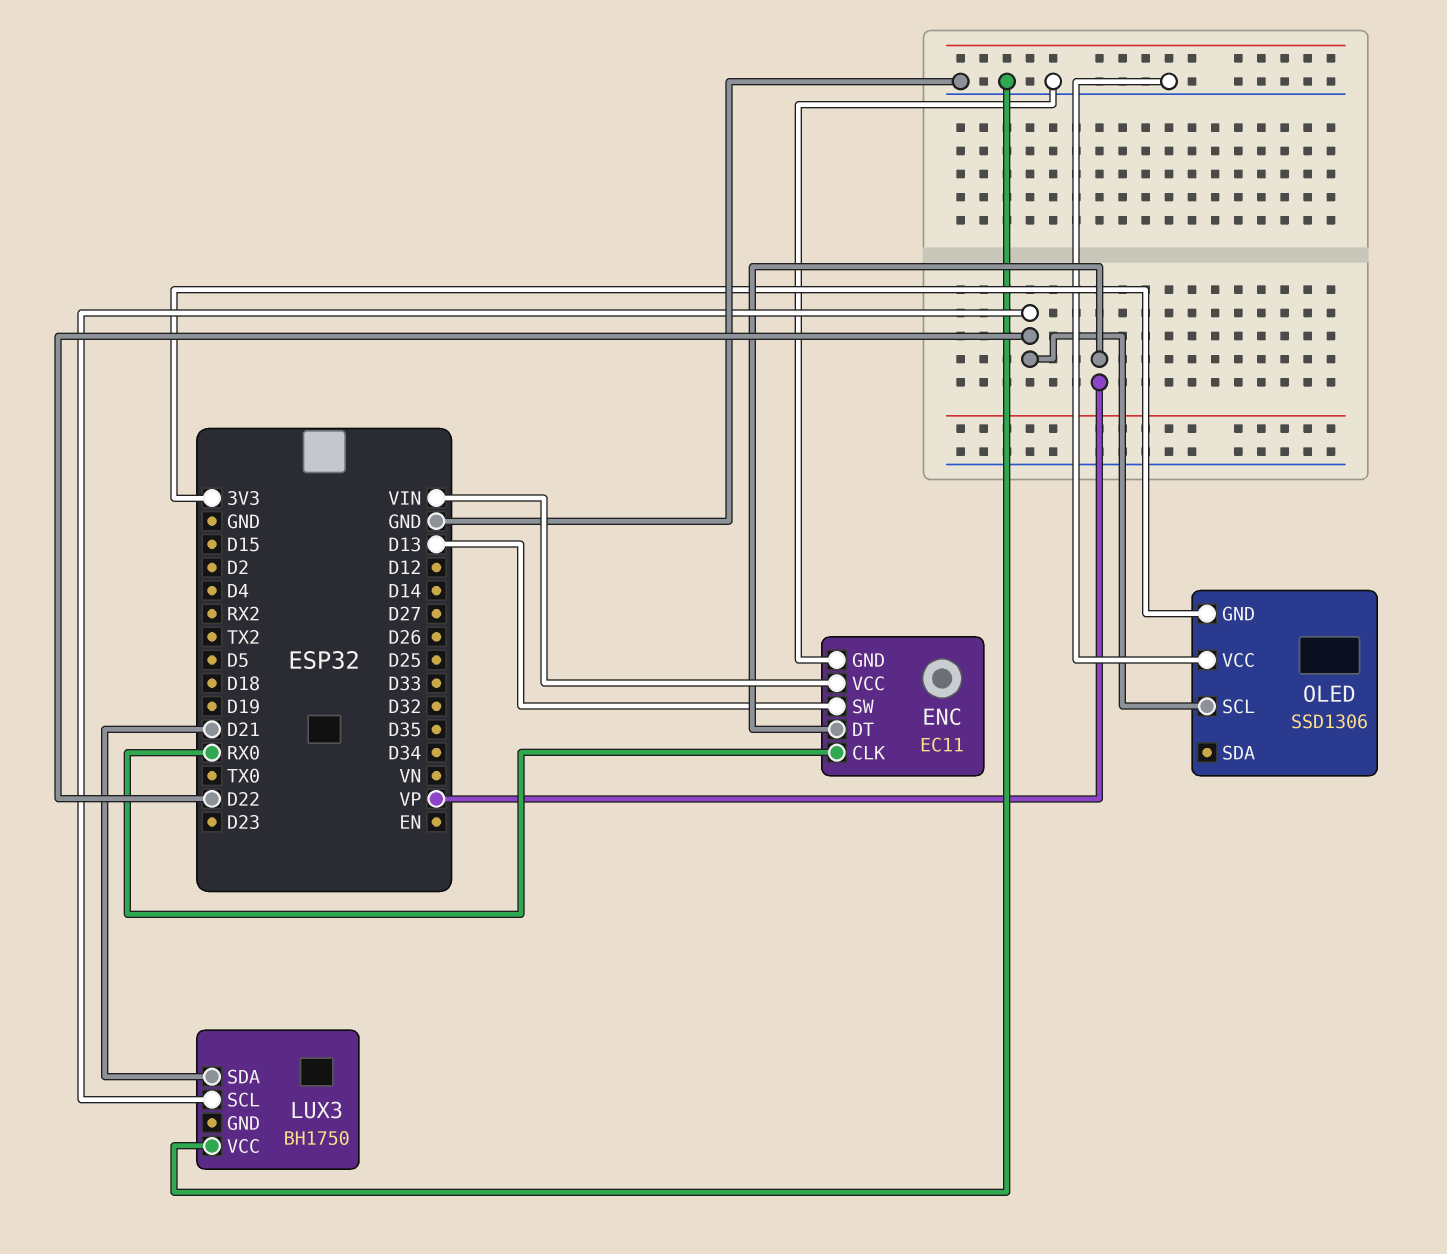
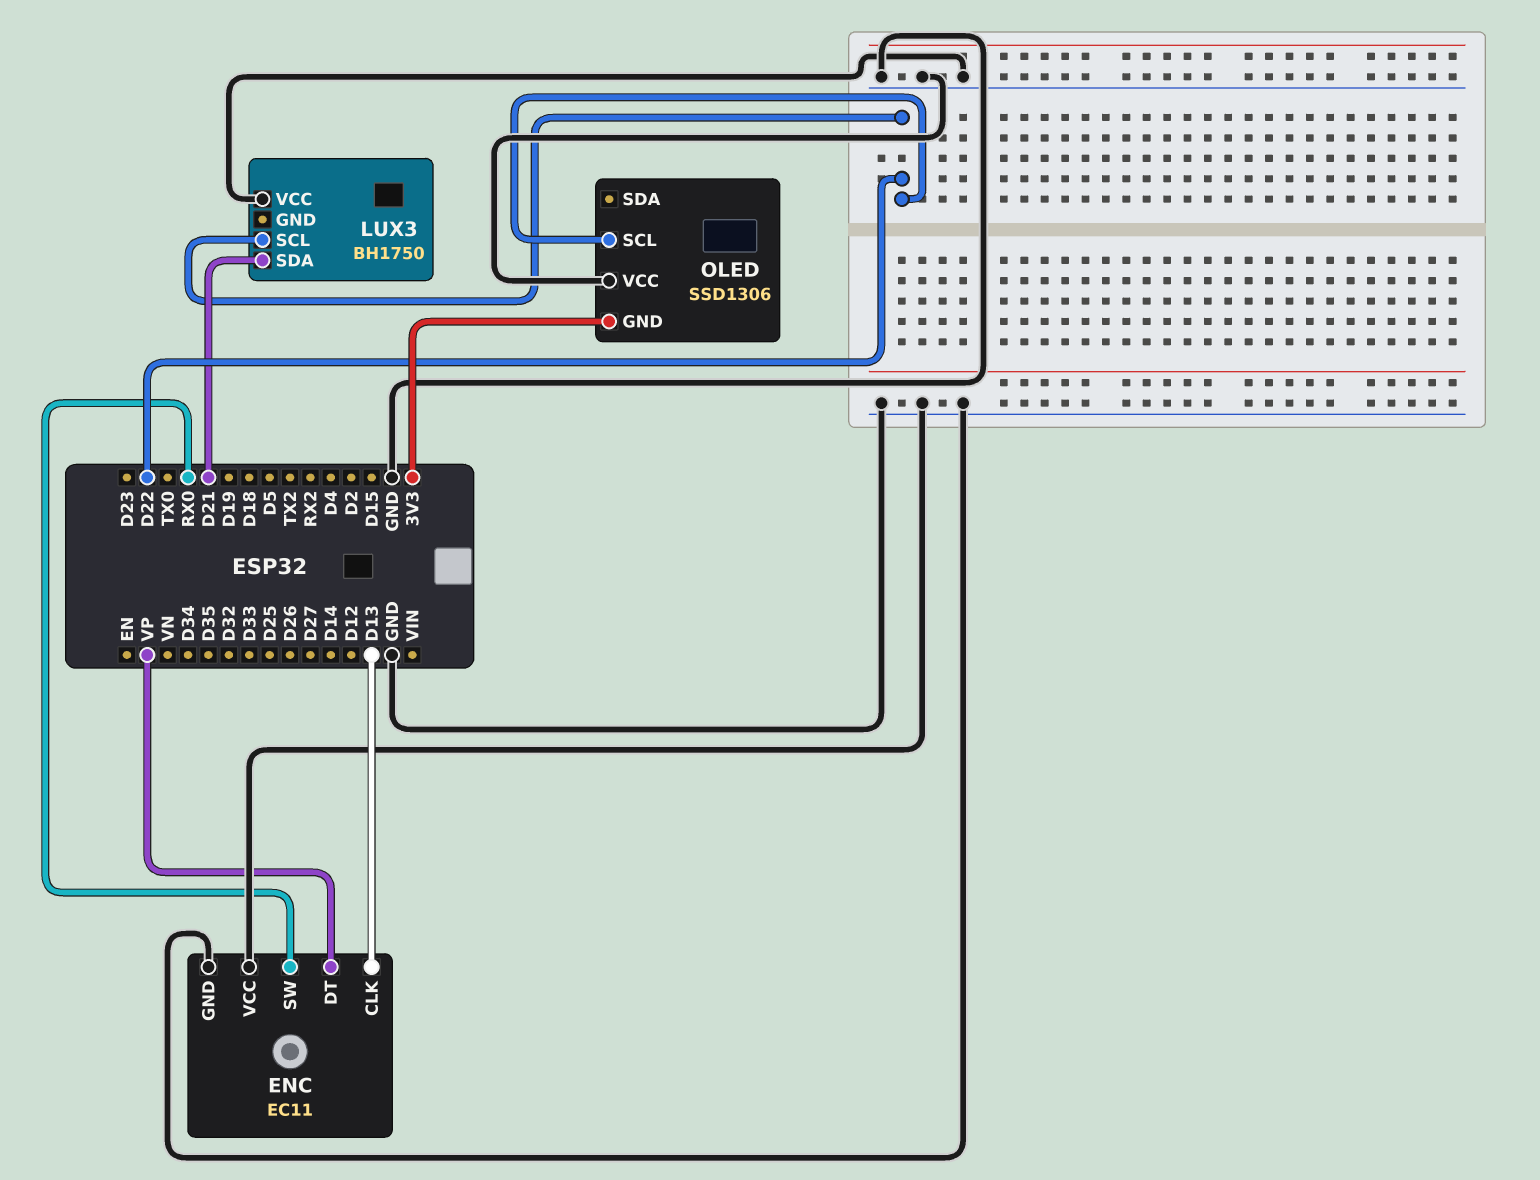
ENC pin CLK: RX0 -> D13
ENC pin SW: D13 -> RX0
ENC pin VCC: VIN -> GND

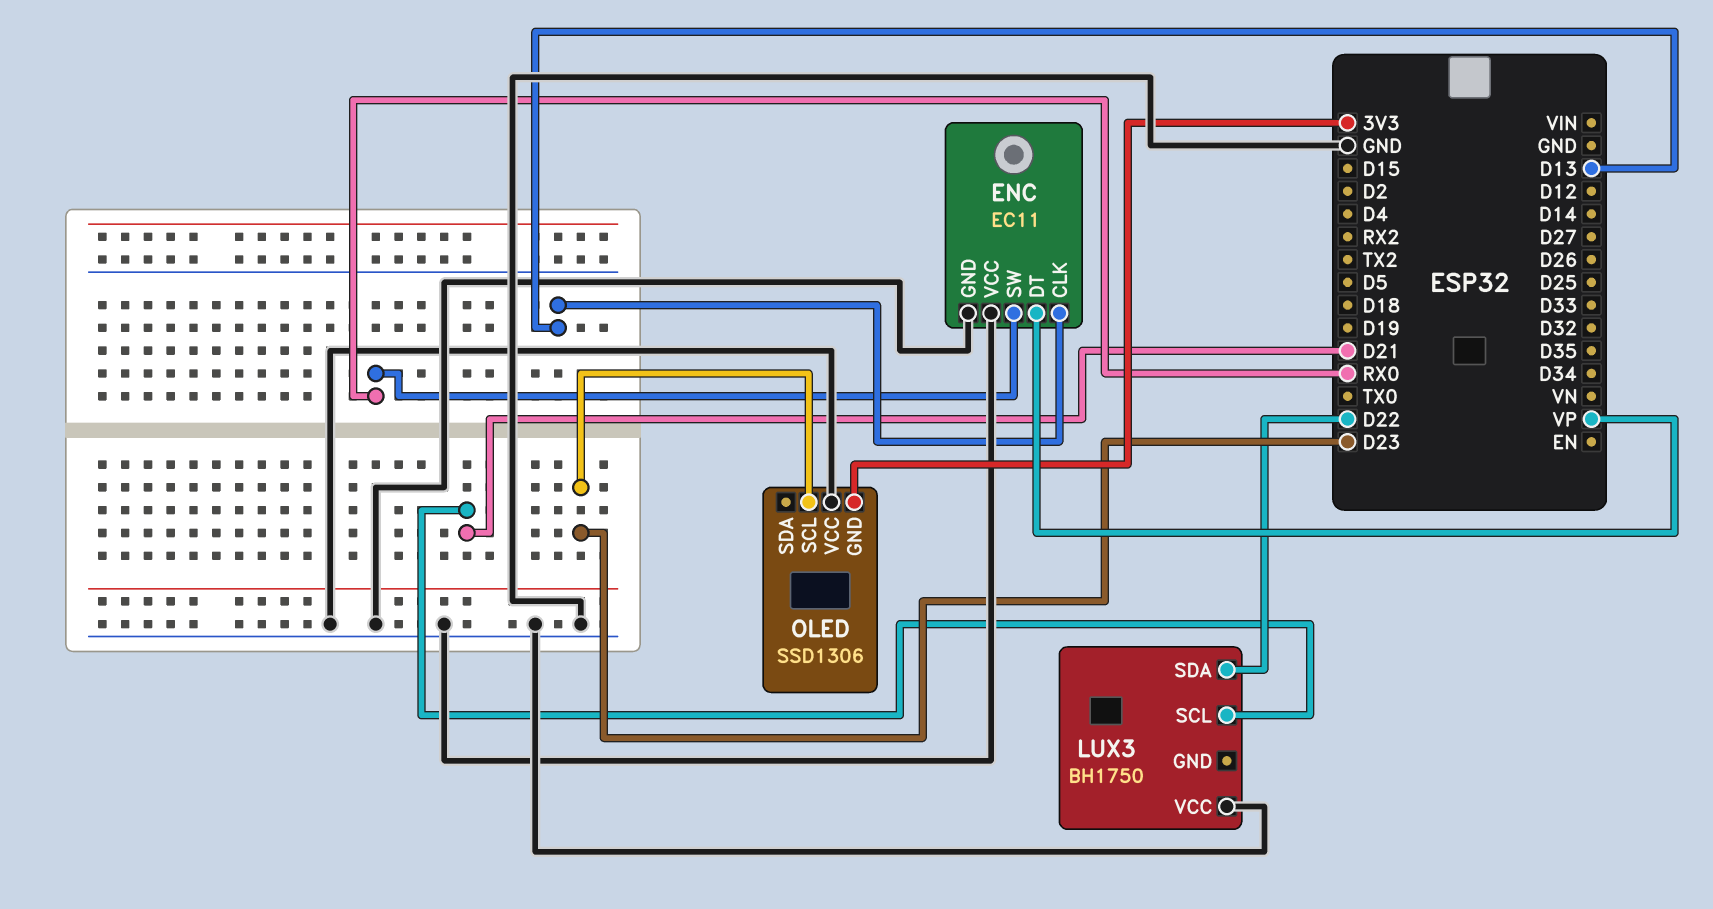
LUX3 pin SCL: D22 -> D21
LUX3 pin SDA: D21 -> D22
OLED pin SCL: D22 -> D23

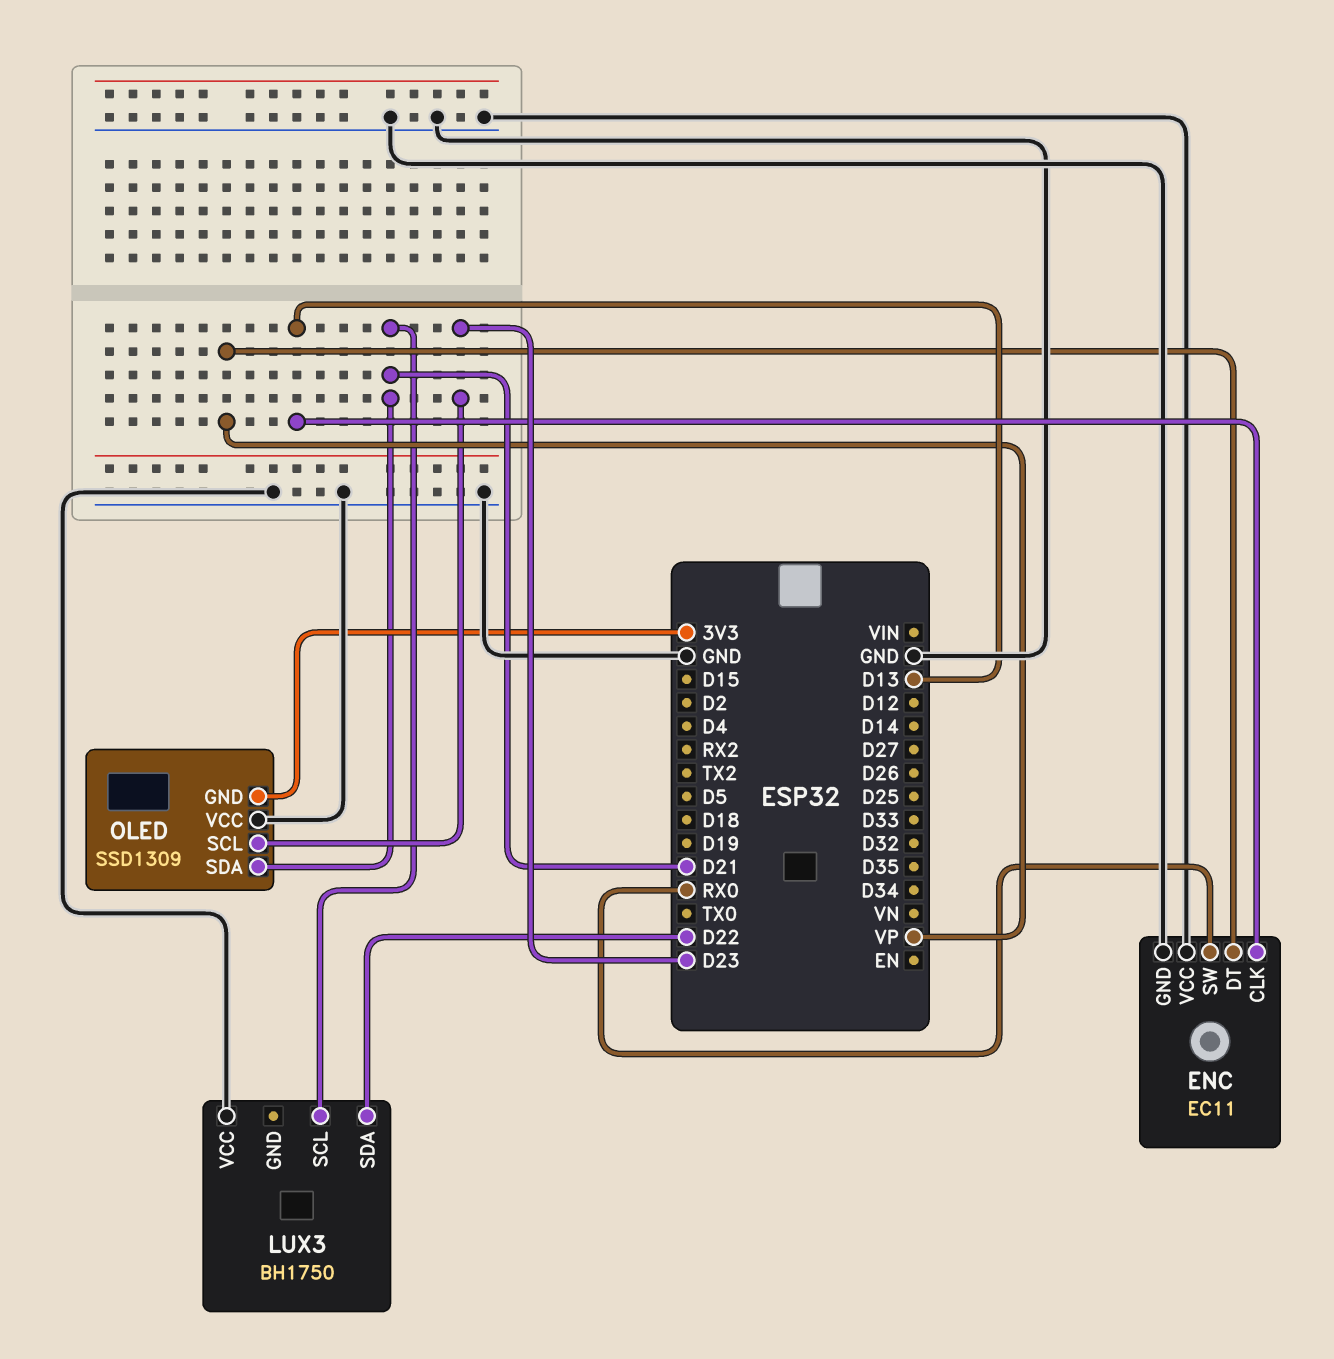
OLED: SSD1306 -> SSD1309
OLED pin SDA: none -> D21

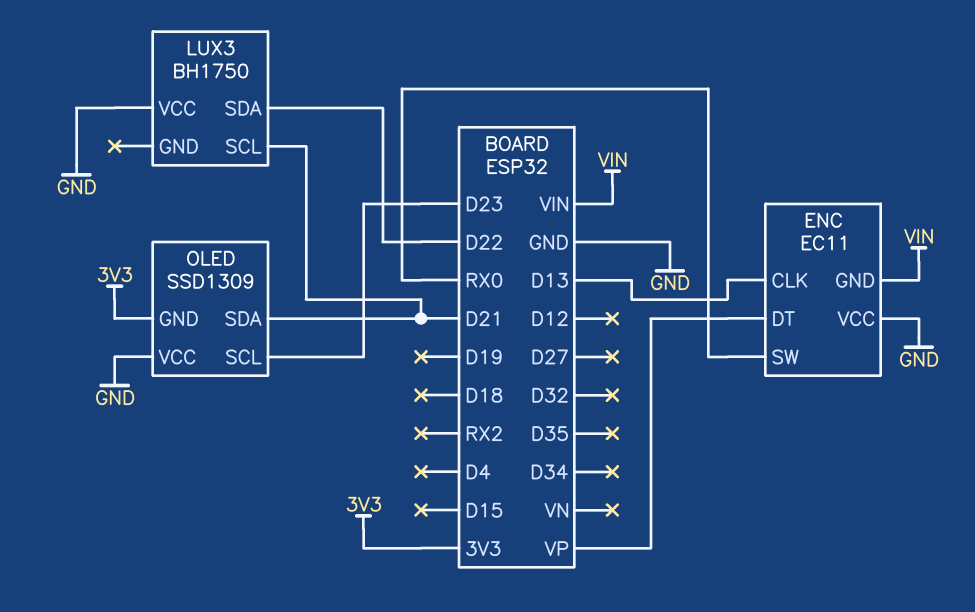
ENC pin GND: GND -> VIN

